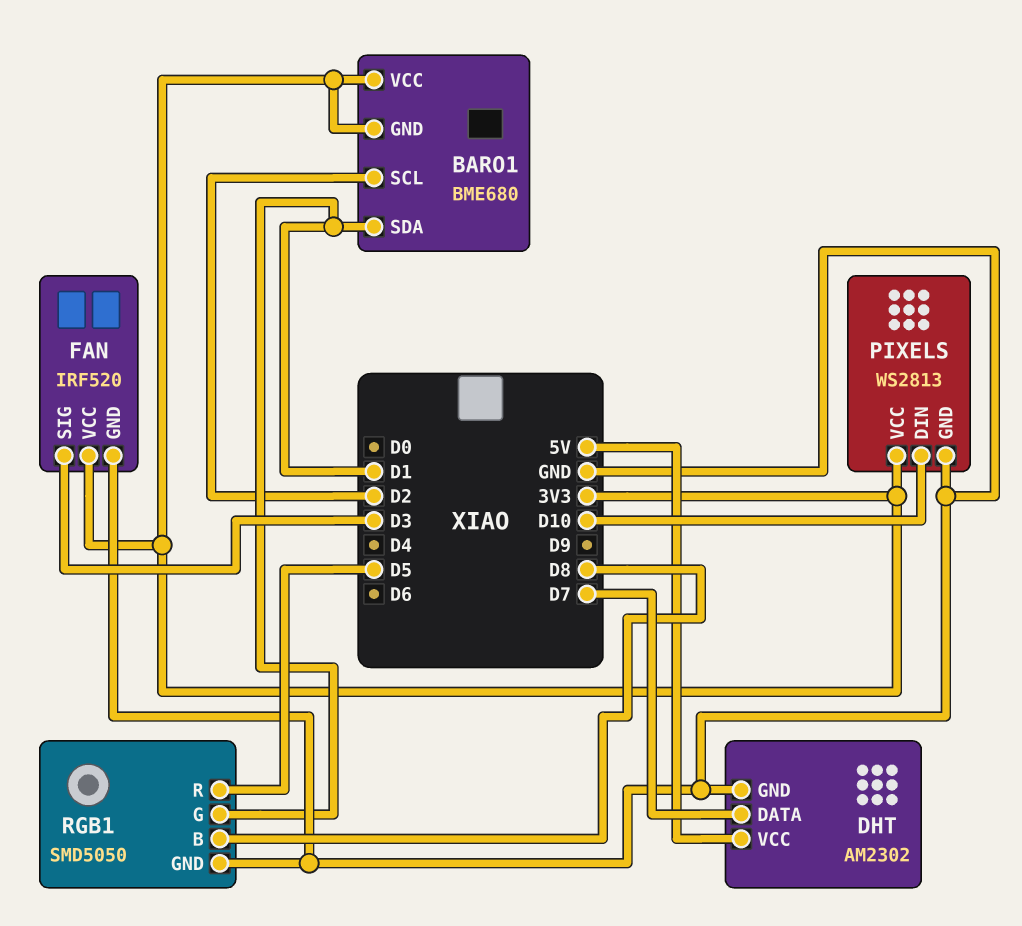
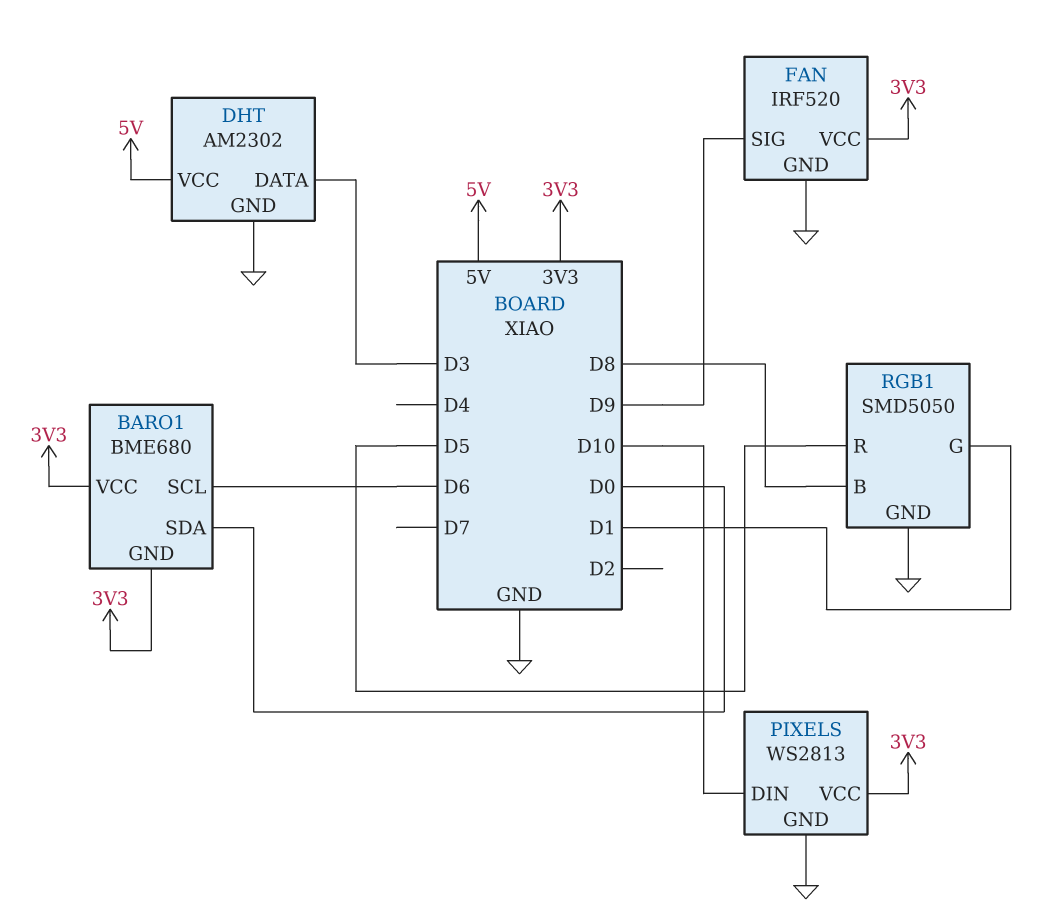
BARO1 pin SCL: D2 -> D6
BARO1 pin SDA: D1 -> D0
DHT pin DATA: D7 -> D3
FAN pin SIG: D3 -> D9

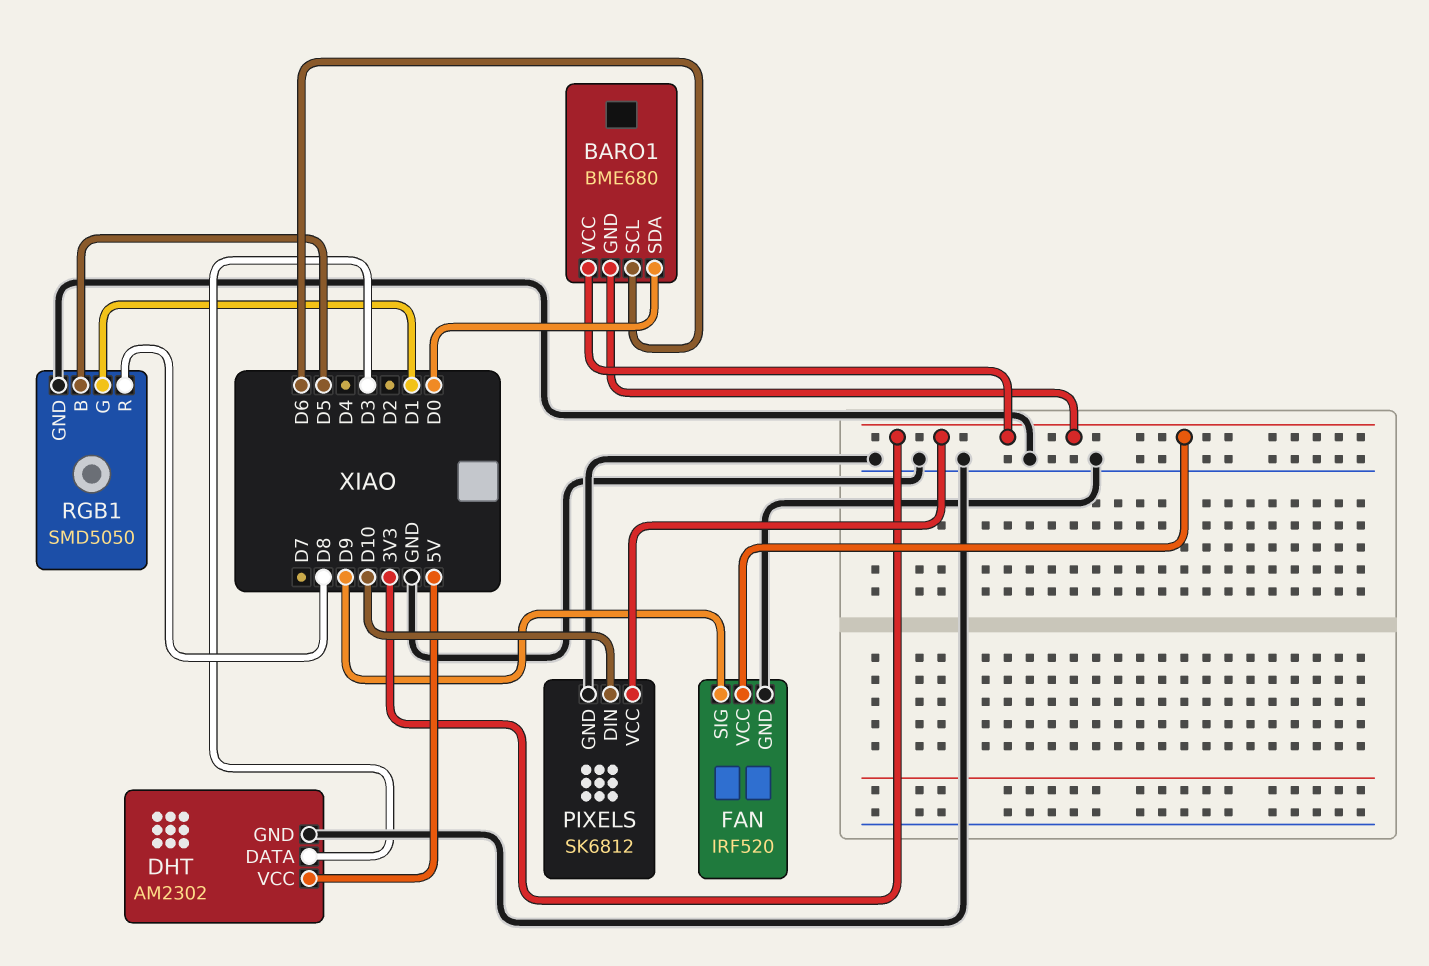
PIXELS: WS2813 -> SK6812
RGB1 pin B: D8 -> D5
RGB1 pin R: D5 -> D8

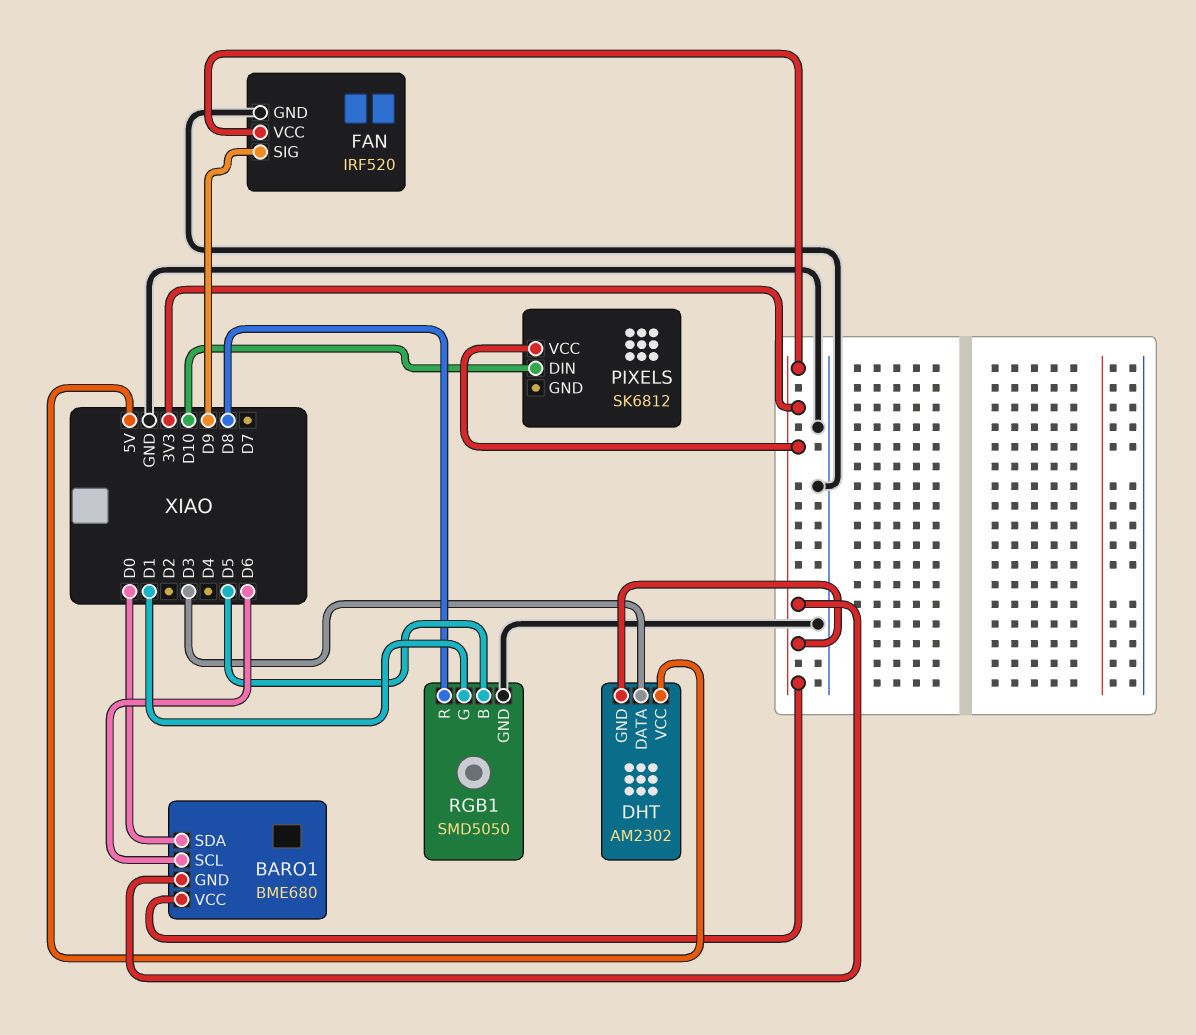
DHT pin GND: GND -> 3V3
PIXELS pin GND: GND -> none

